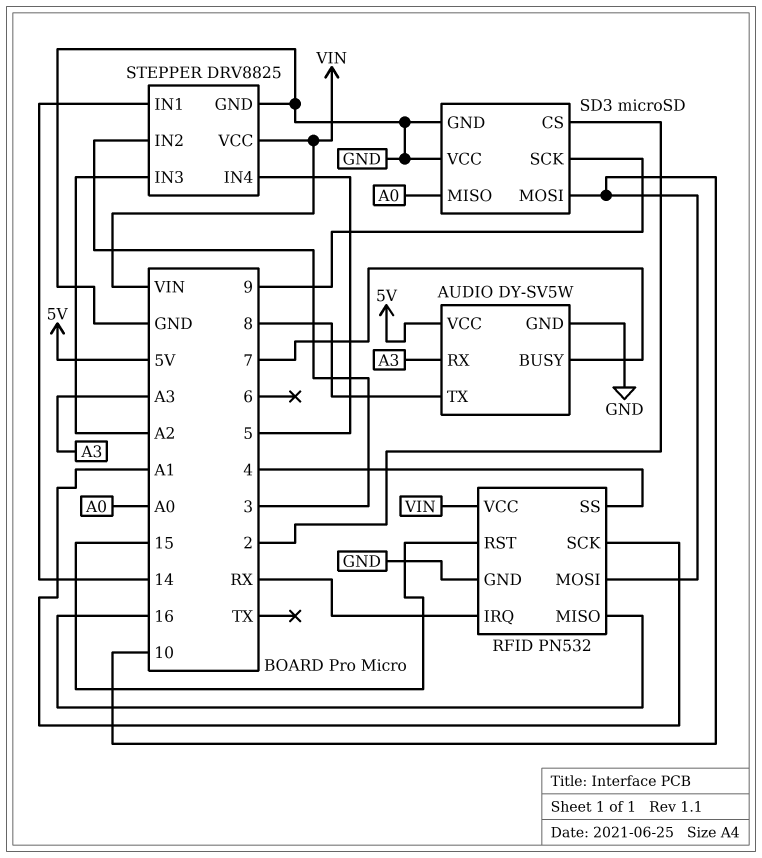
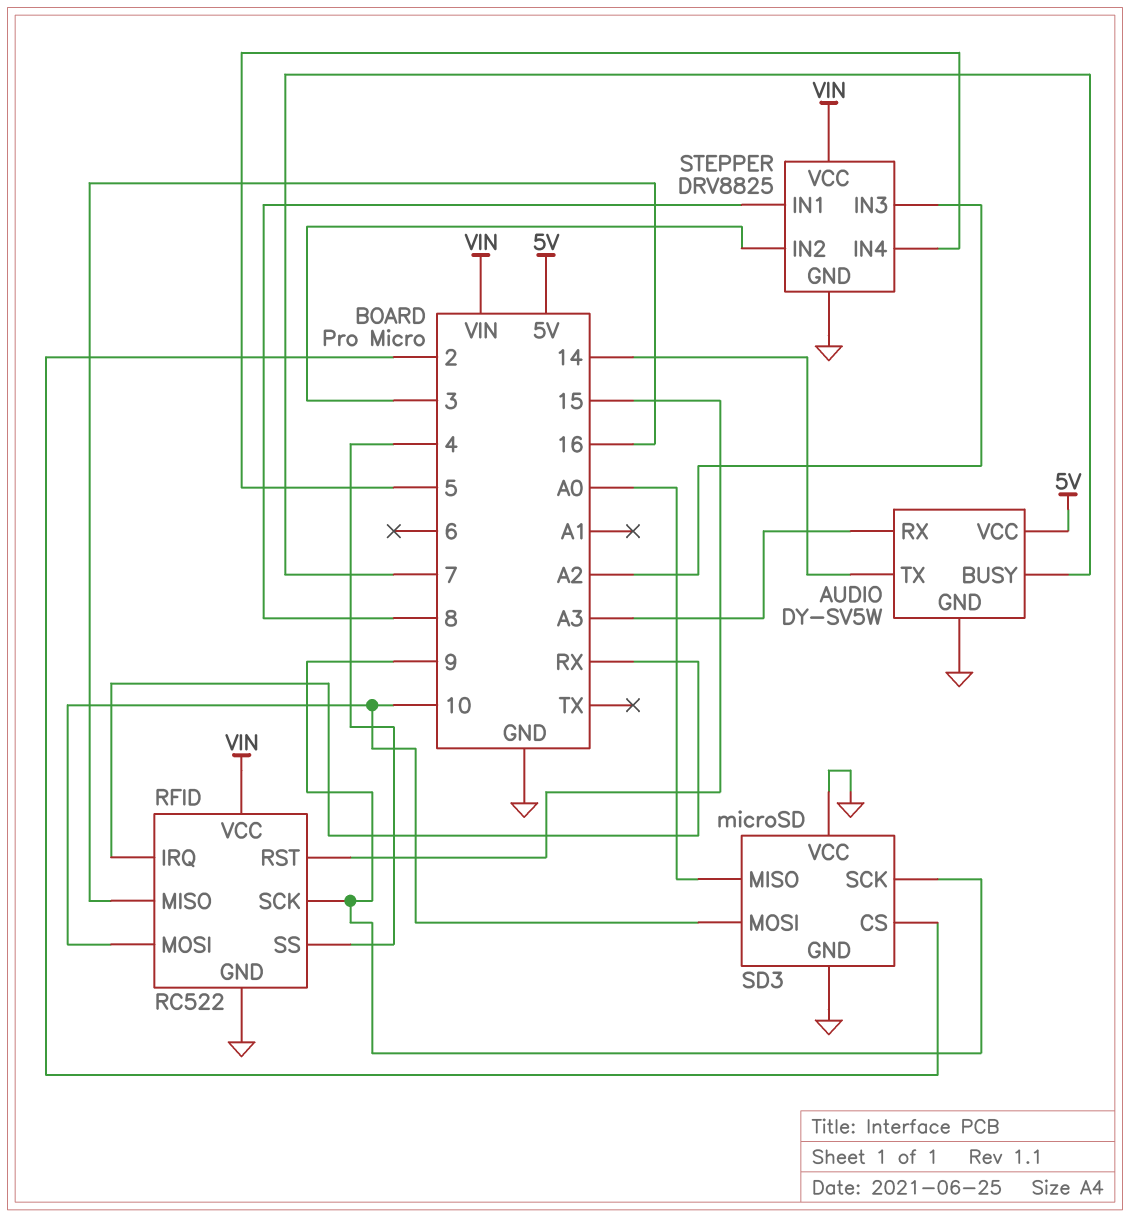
AUDIO pin TX: 8 -> 14
RFID: PN532 -> RC522
RFID pin SCK: A1 -> 9
STEPPER pin IN1: 14 -> 8

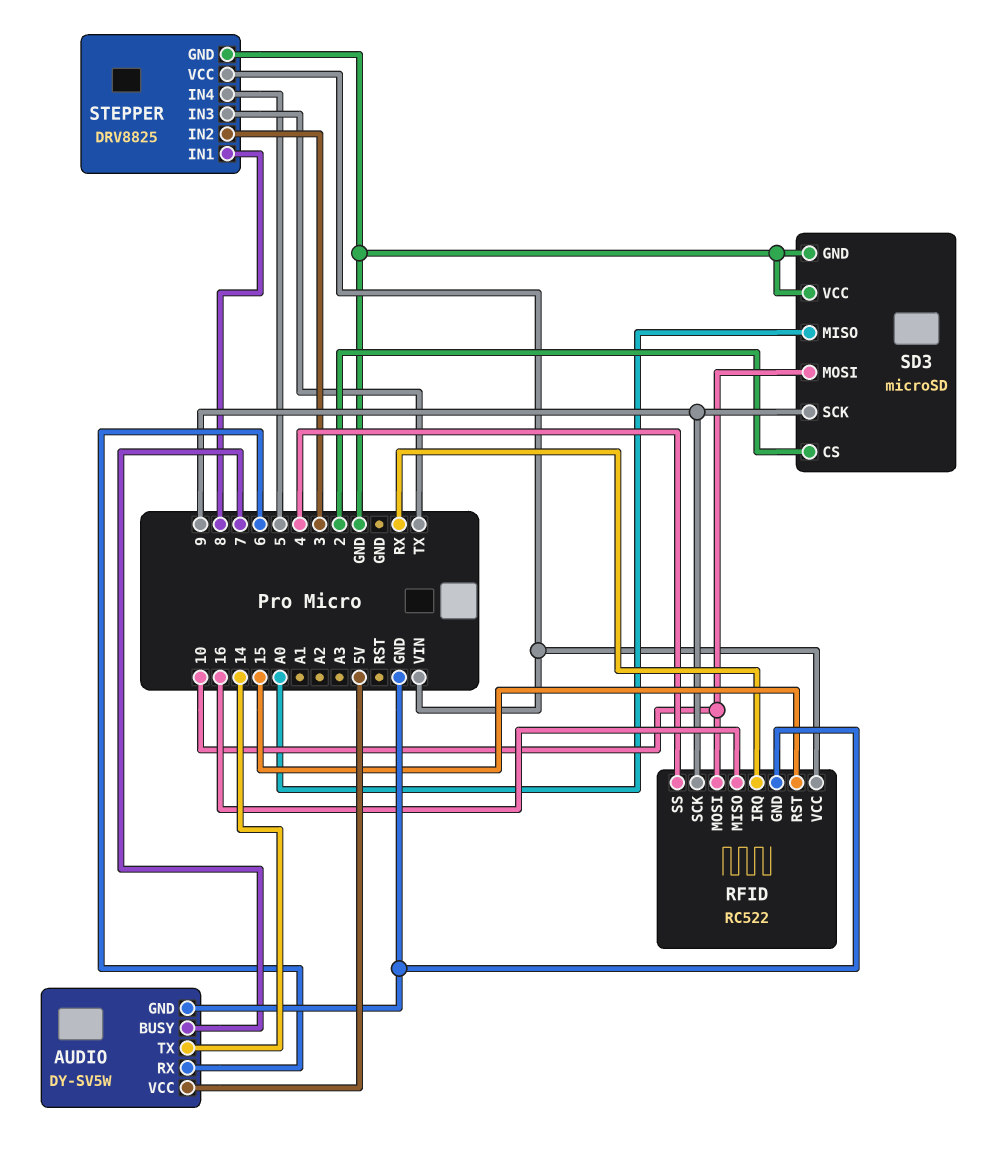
AUDIO pin RX: A3 -> 6
STEPPER pin IN3: A2 -> TX

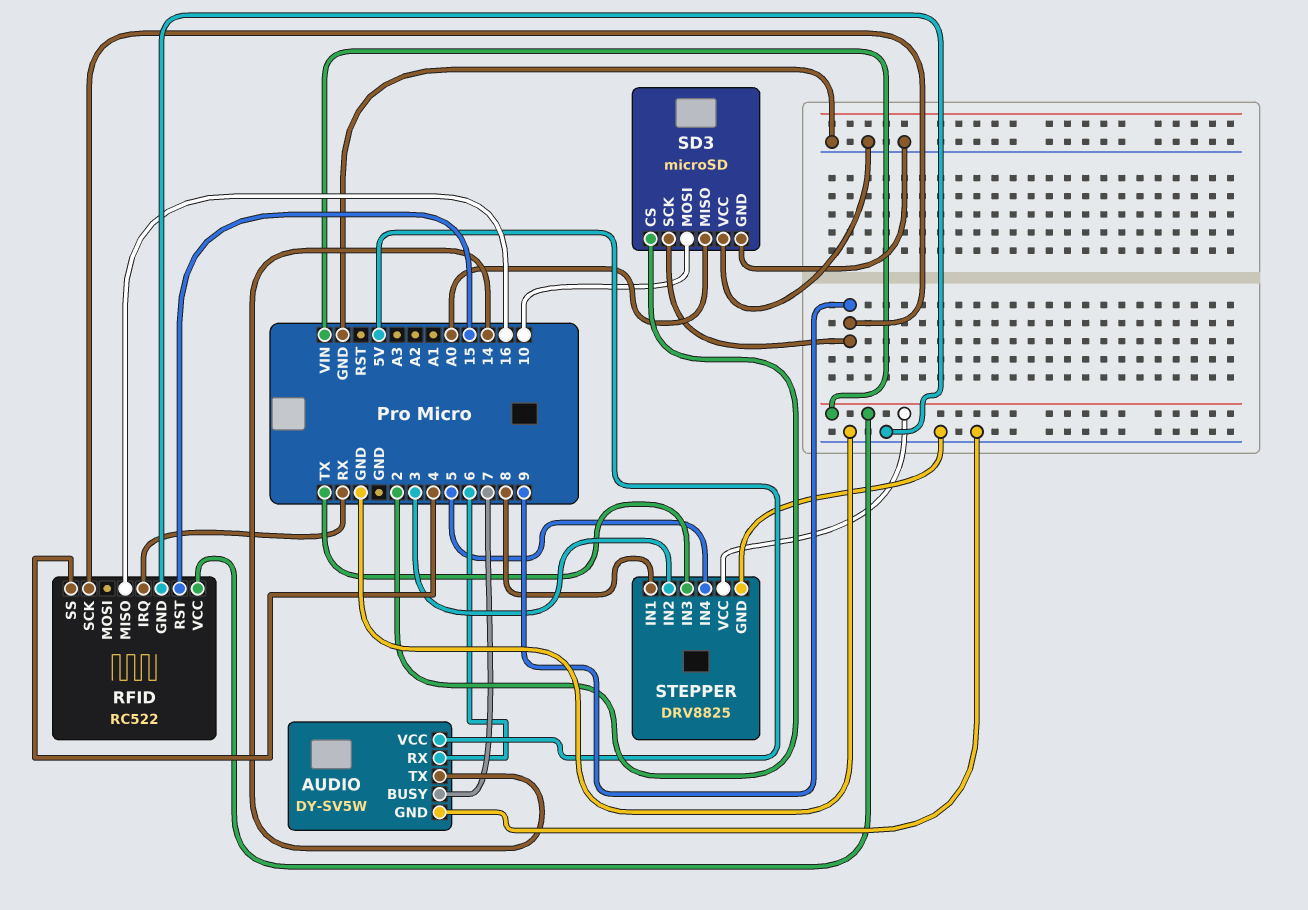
RFID pin MOSI: 10 -> none

